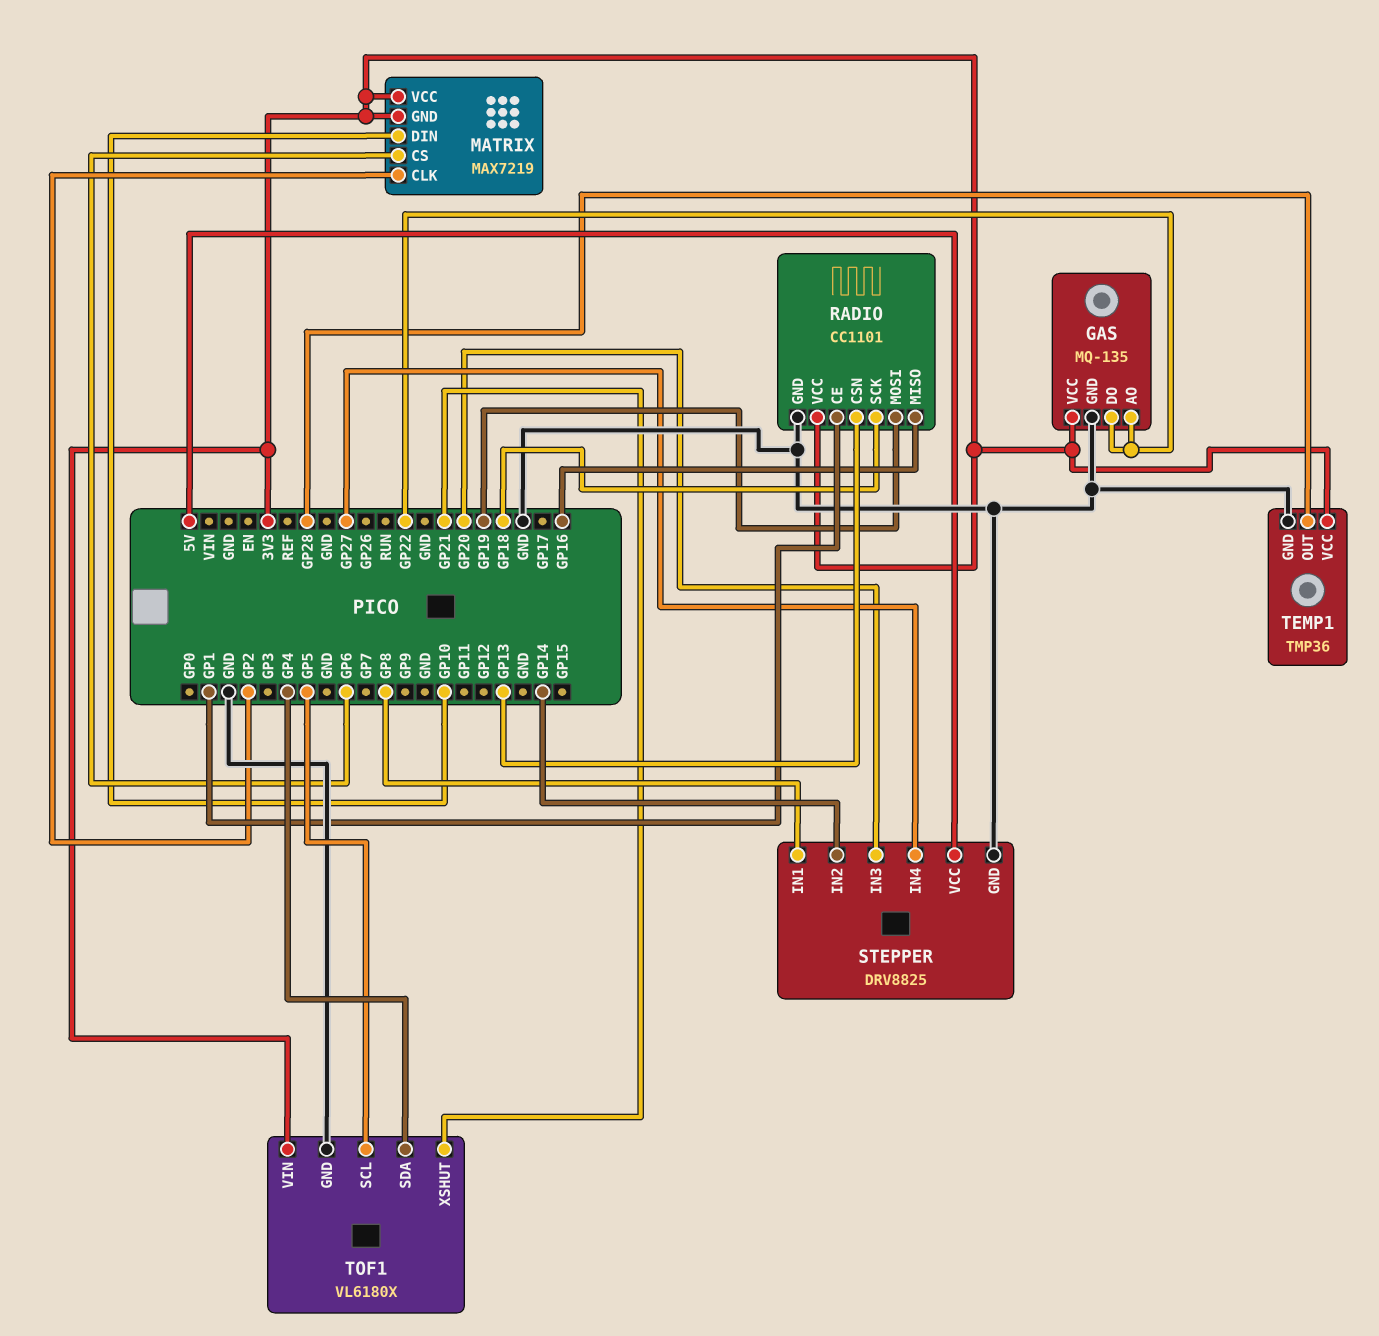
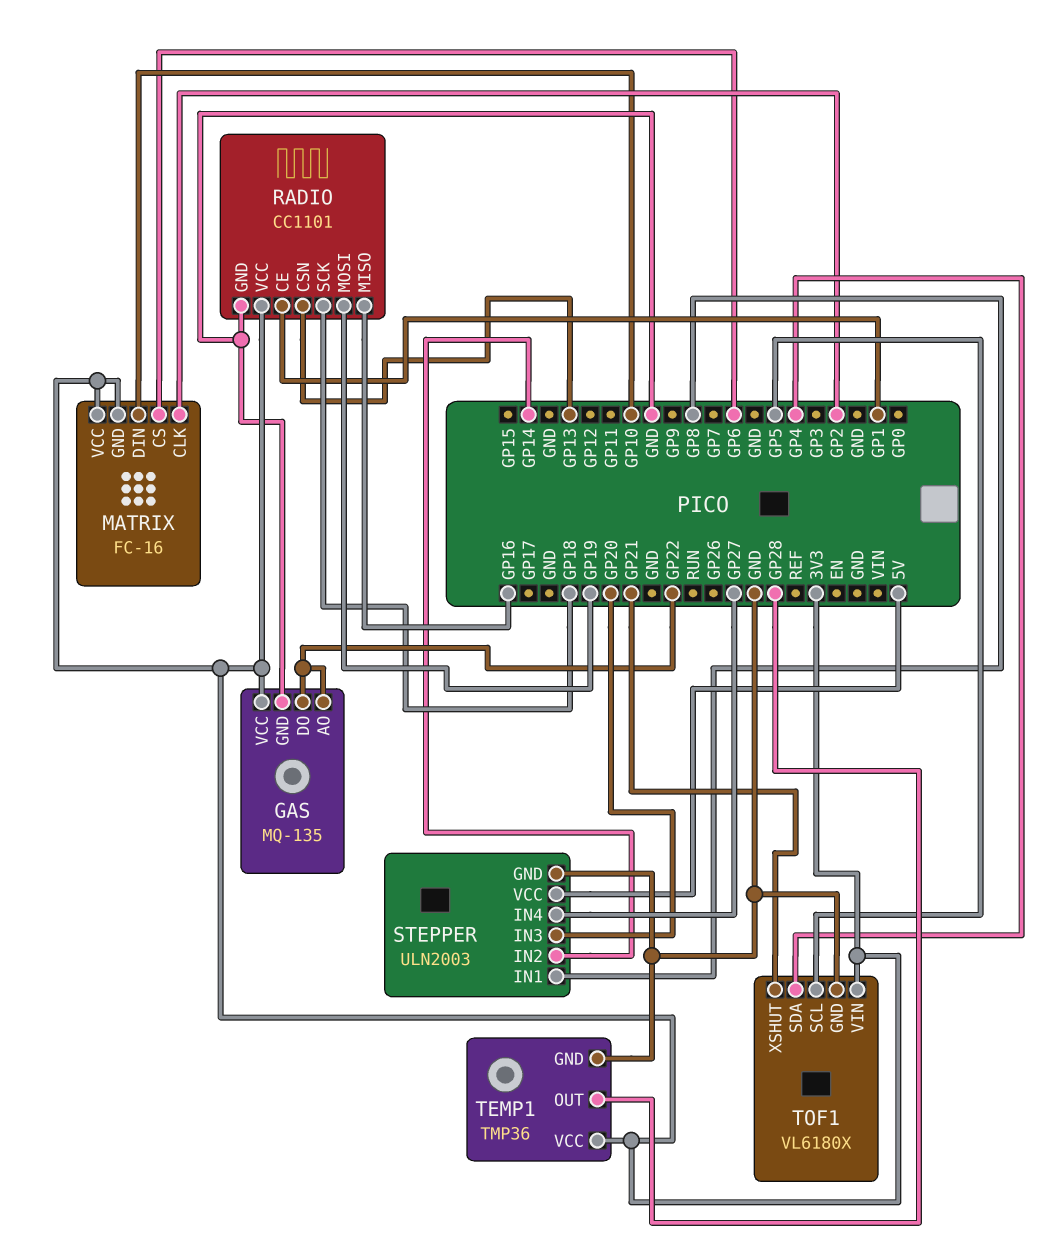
MATRIX: MAX7219 -> FC-16
STEPPER: DRV8825 -> ULN2003

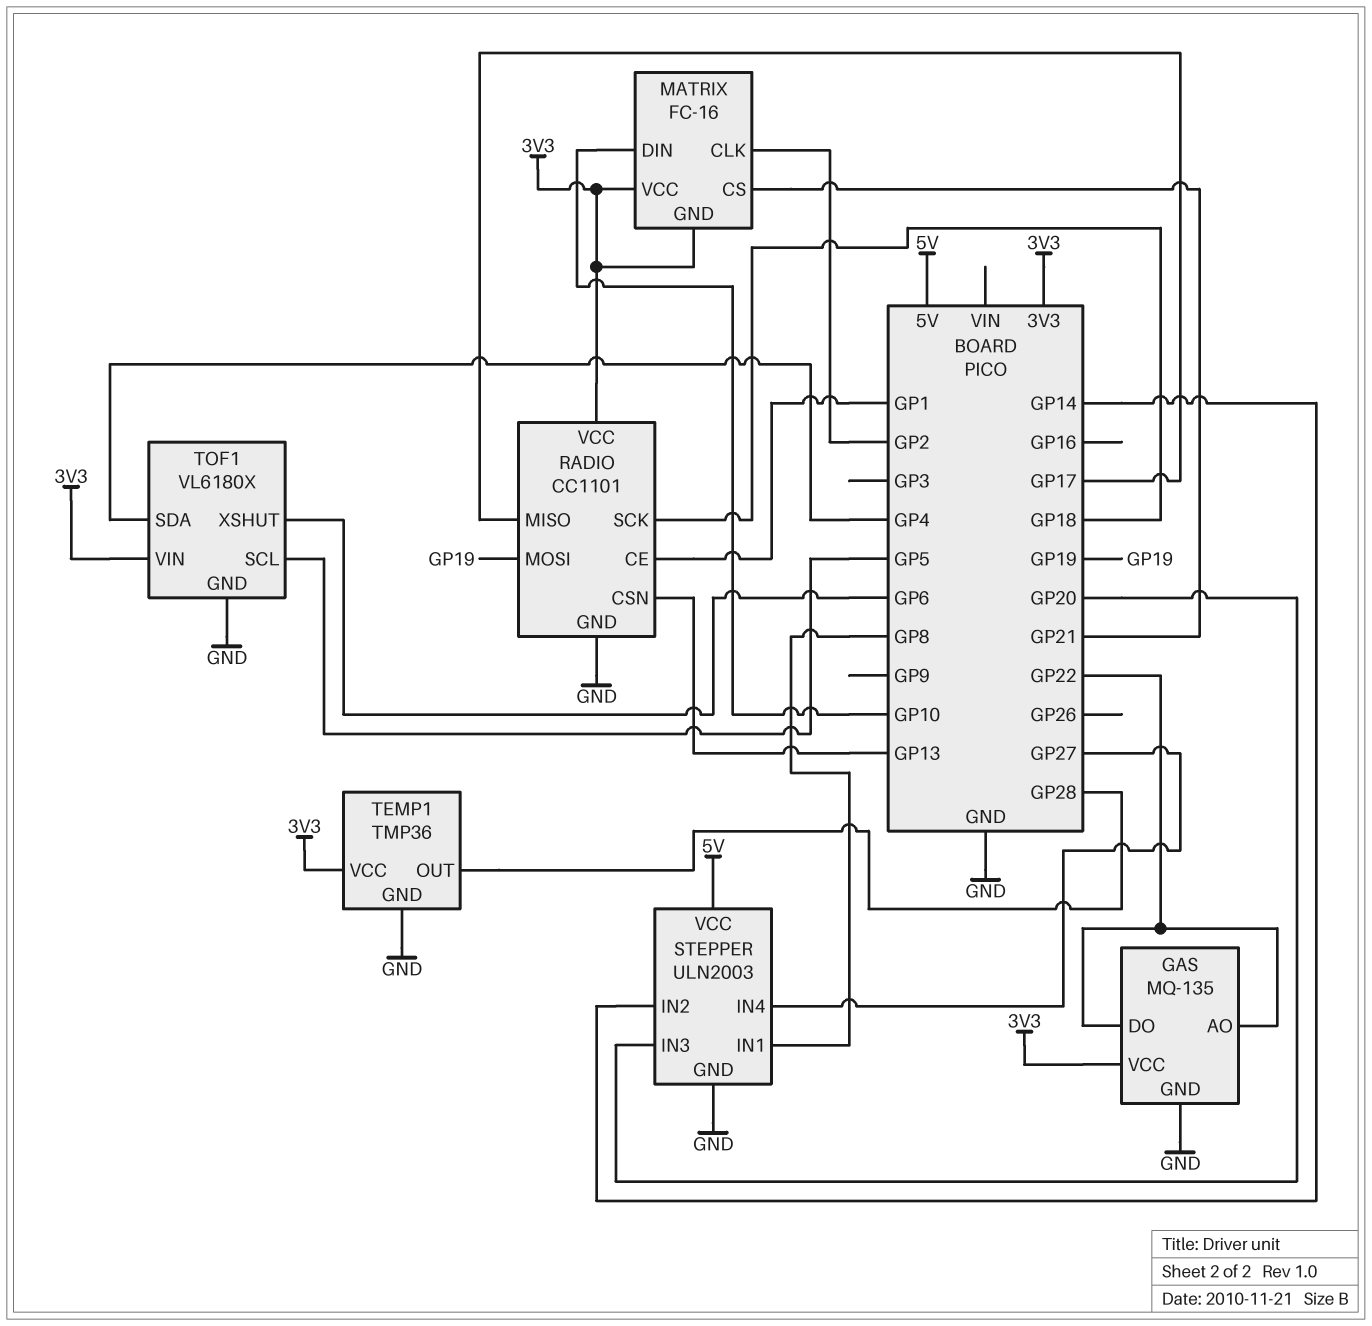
MATRIX pin CS: GP6 -> GP21
RADIO pin MISO: GP16 -> GP17
TOF1 pin XSHUT: GP21 -> GP6

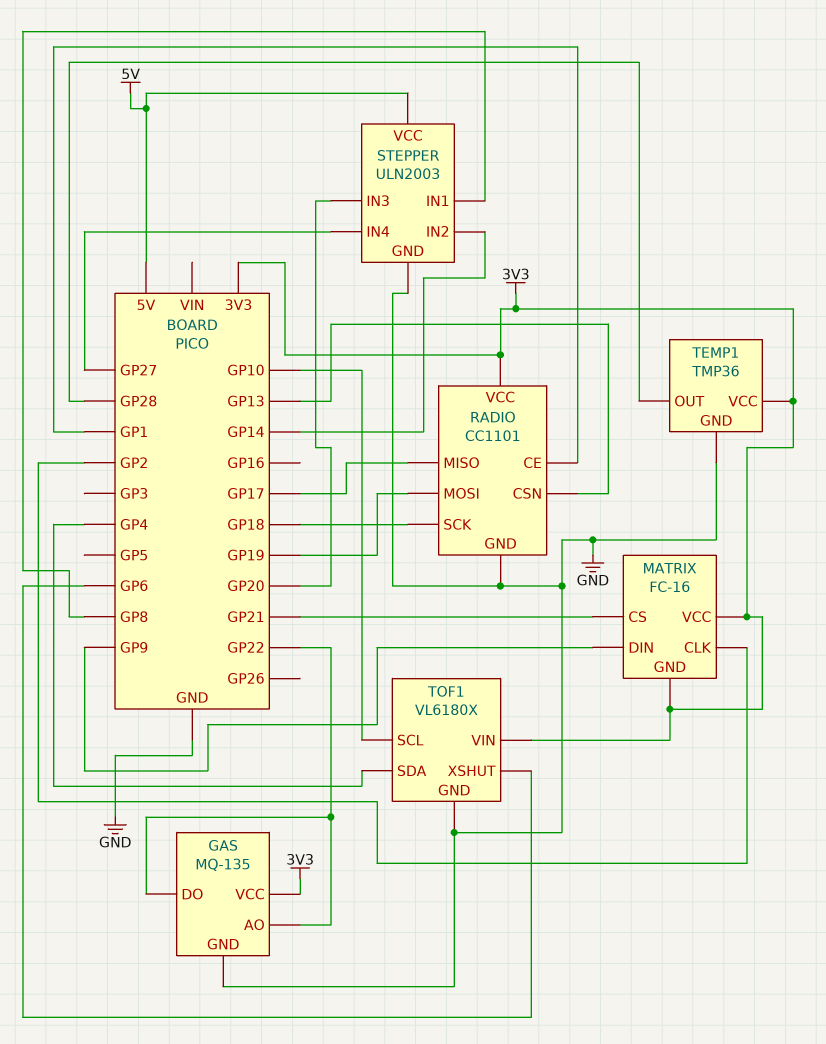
MATRIX pin DIN: GP10 -> GP9
TOF1 pin SCL: GP5 -> GP10

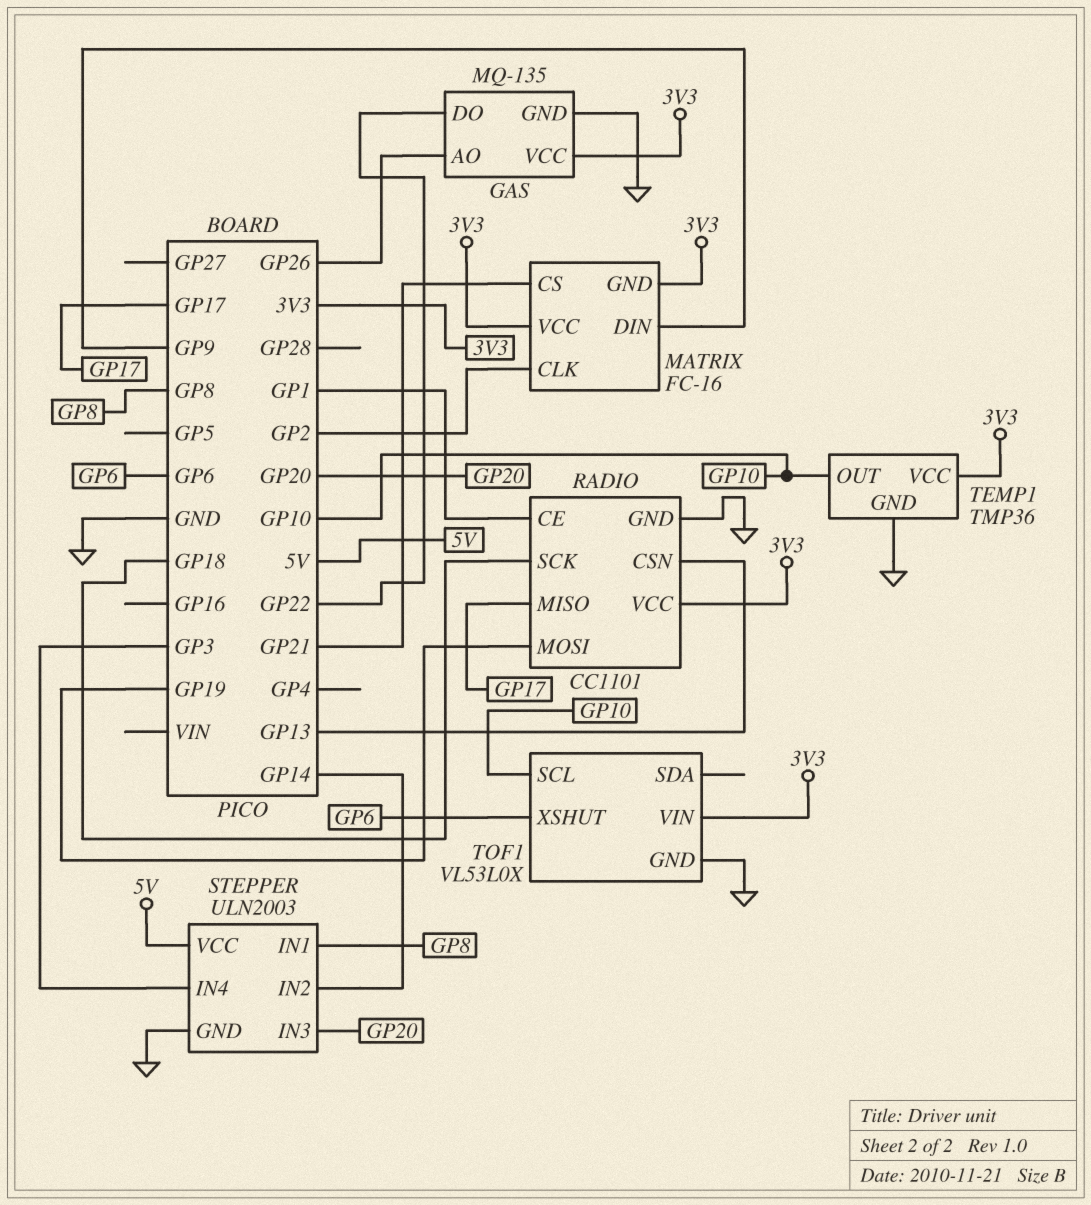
GAS pin AO: GP22 -> GP26
STEPPER pin IN4: GP27 -> GP3
TEMP1 pin OUT: GP28 -> GP10
TOF1: VL6180X -> VL53L0X
TOF1 pin SDA: GP4 -> none

